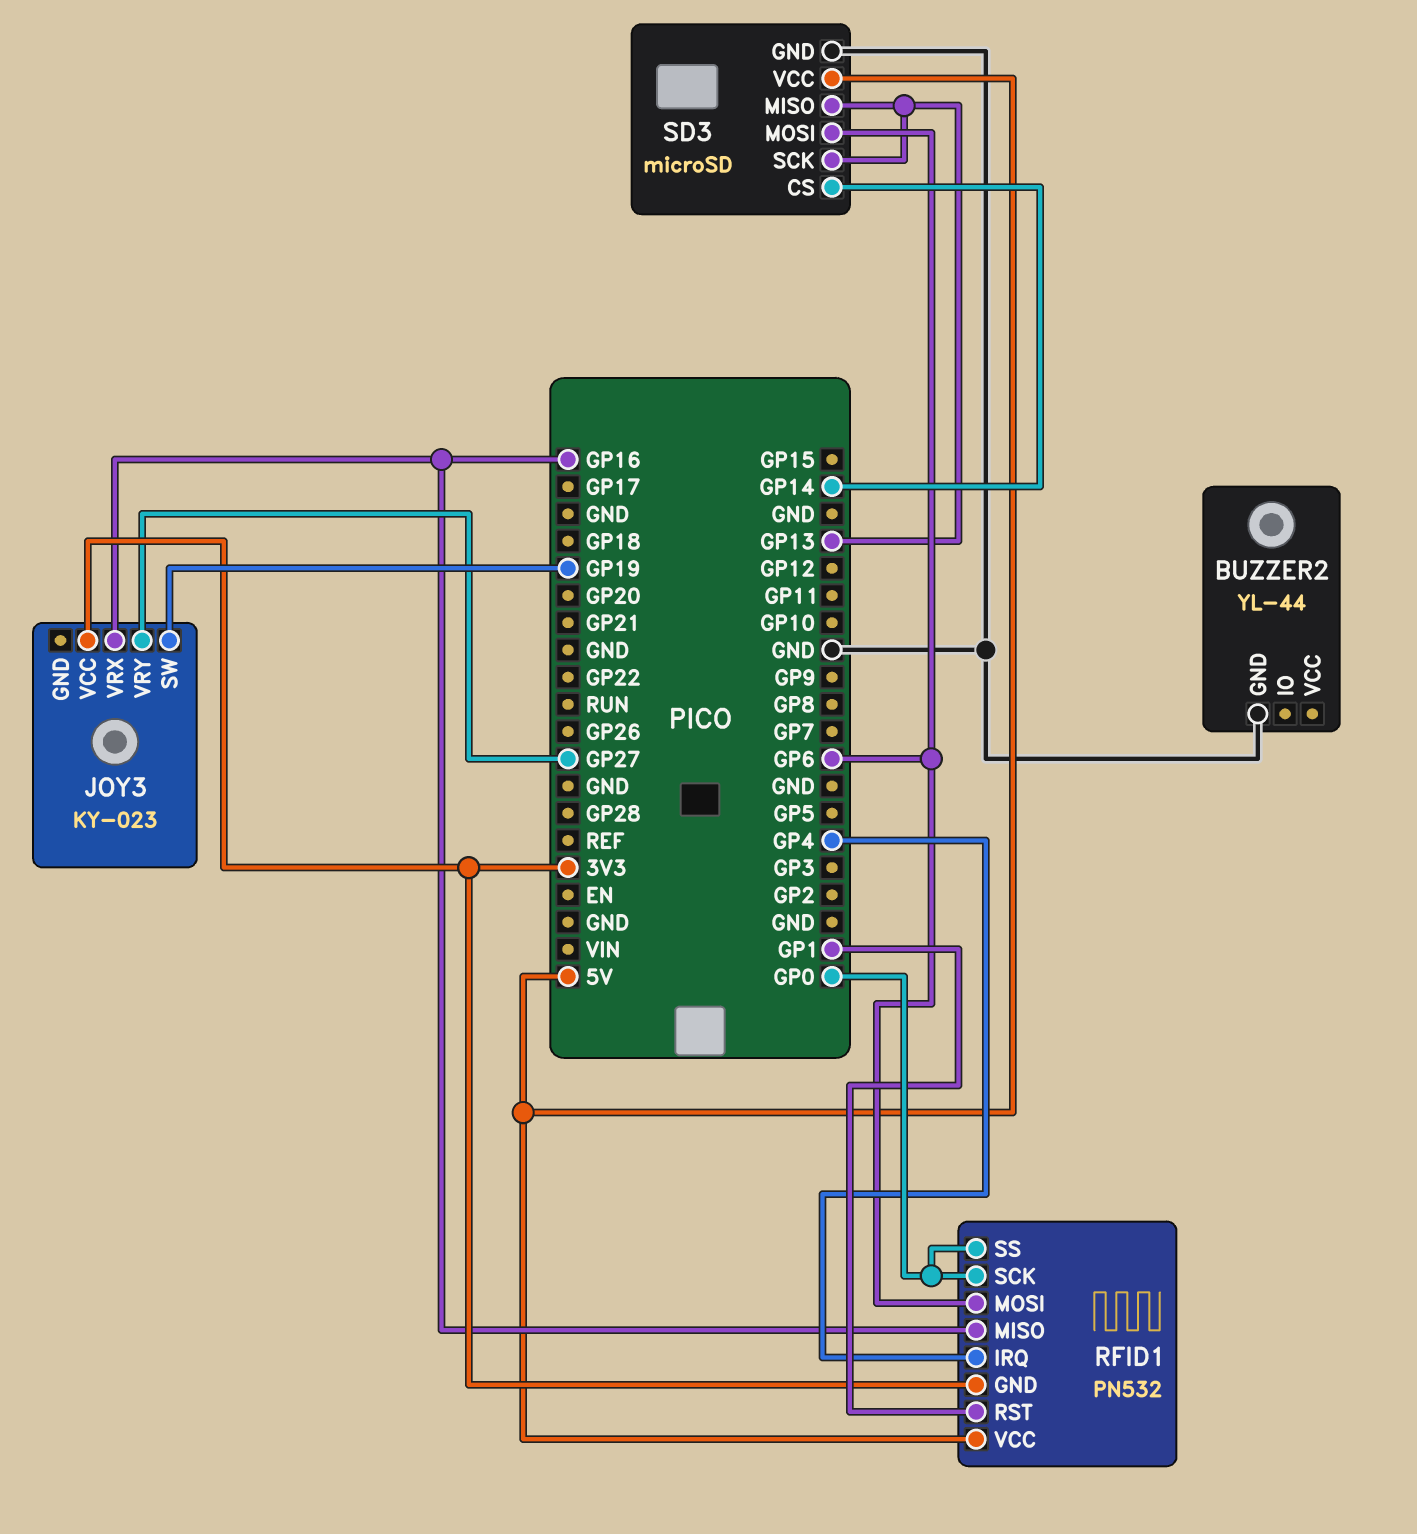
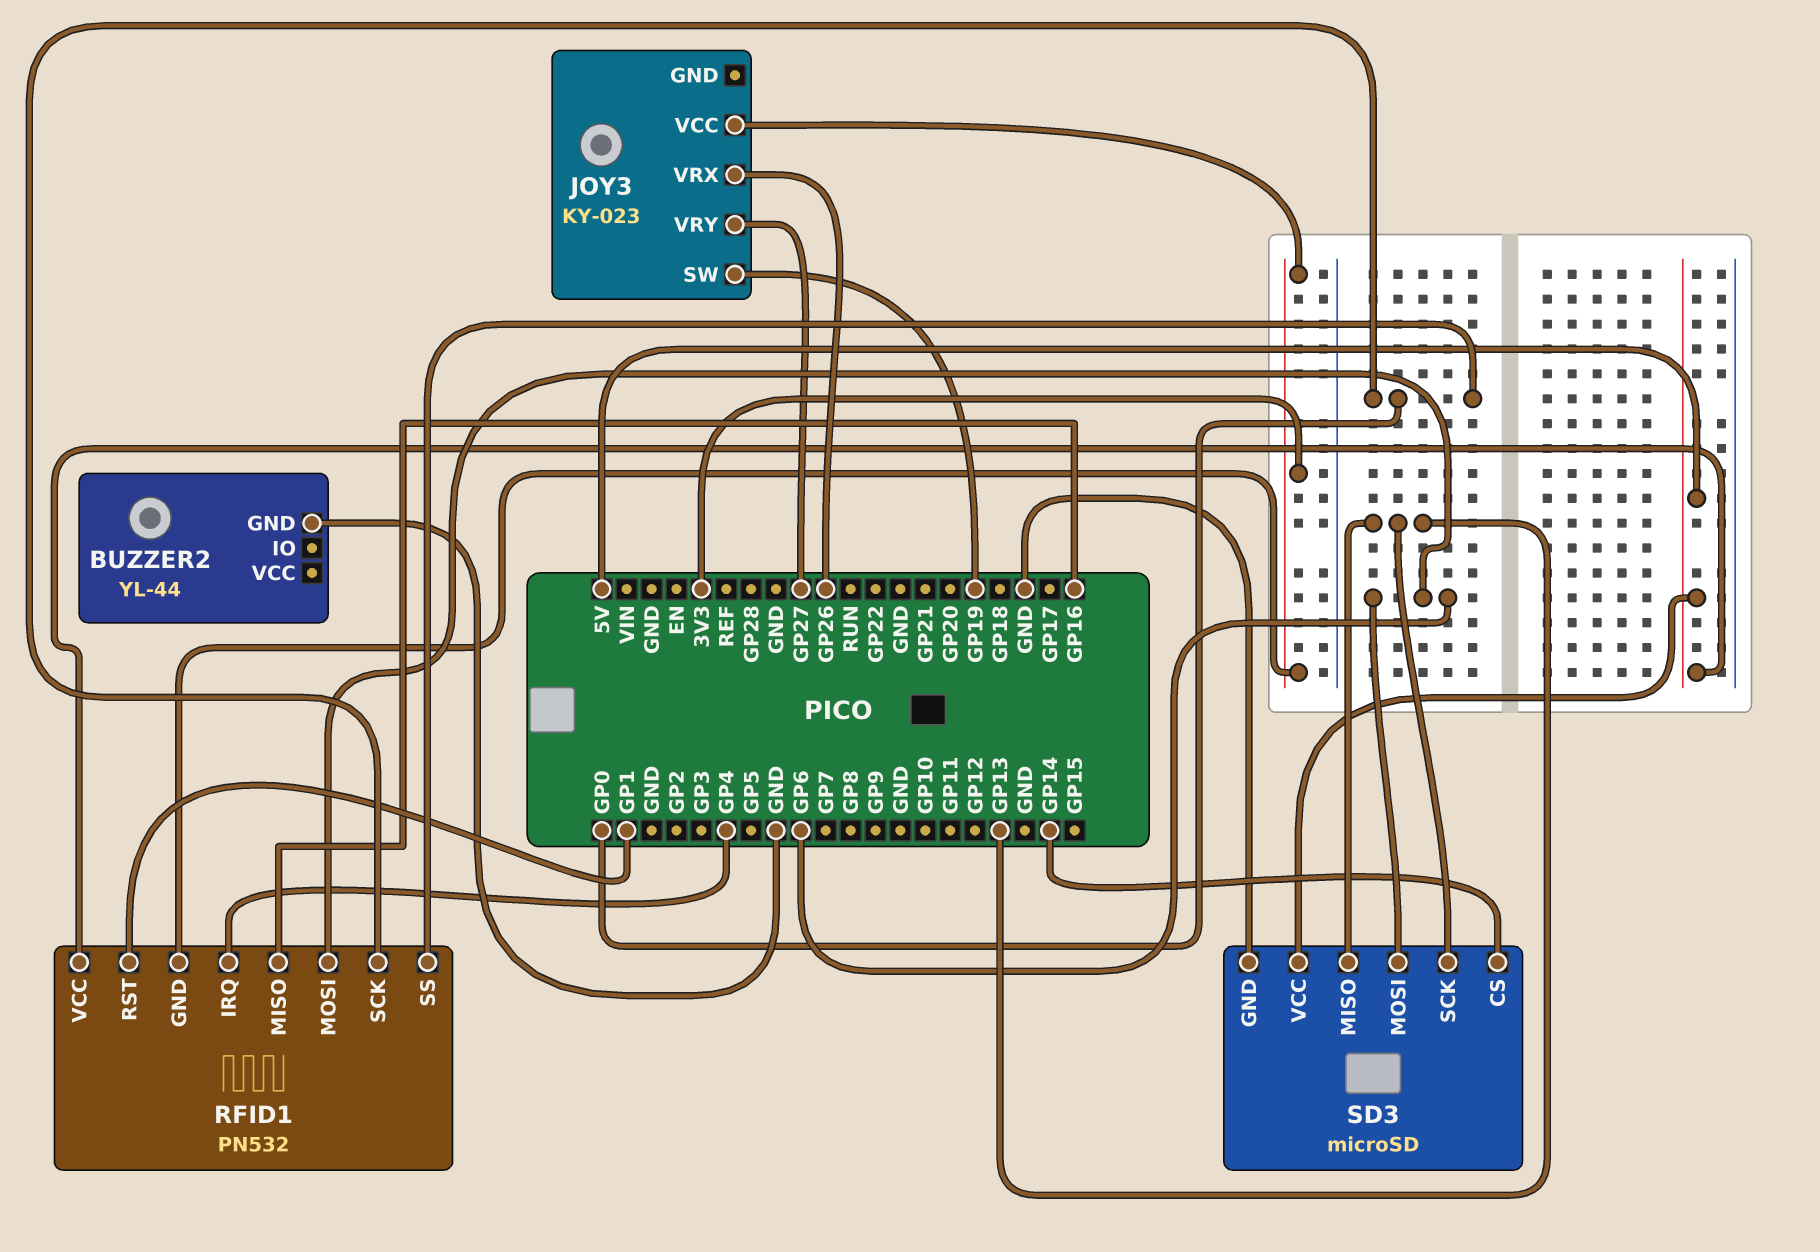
JOY3 pin VRX: GP16 -> GP26

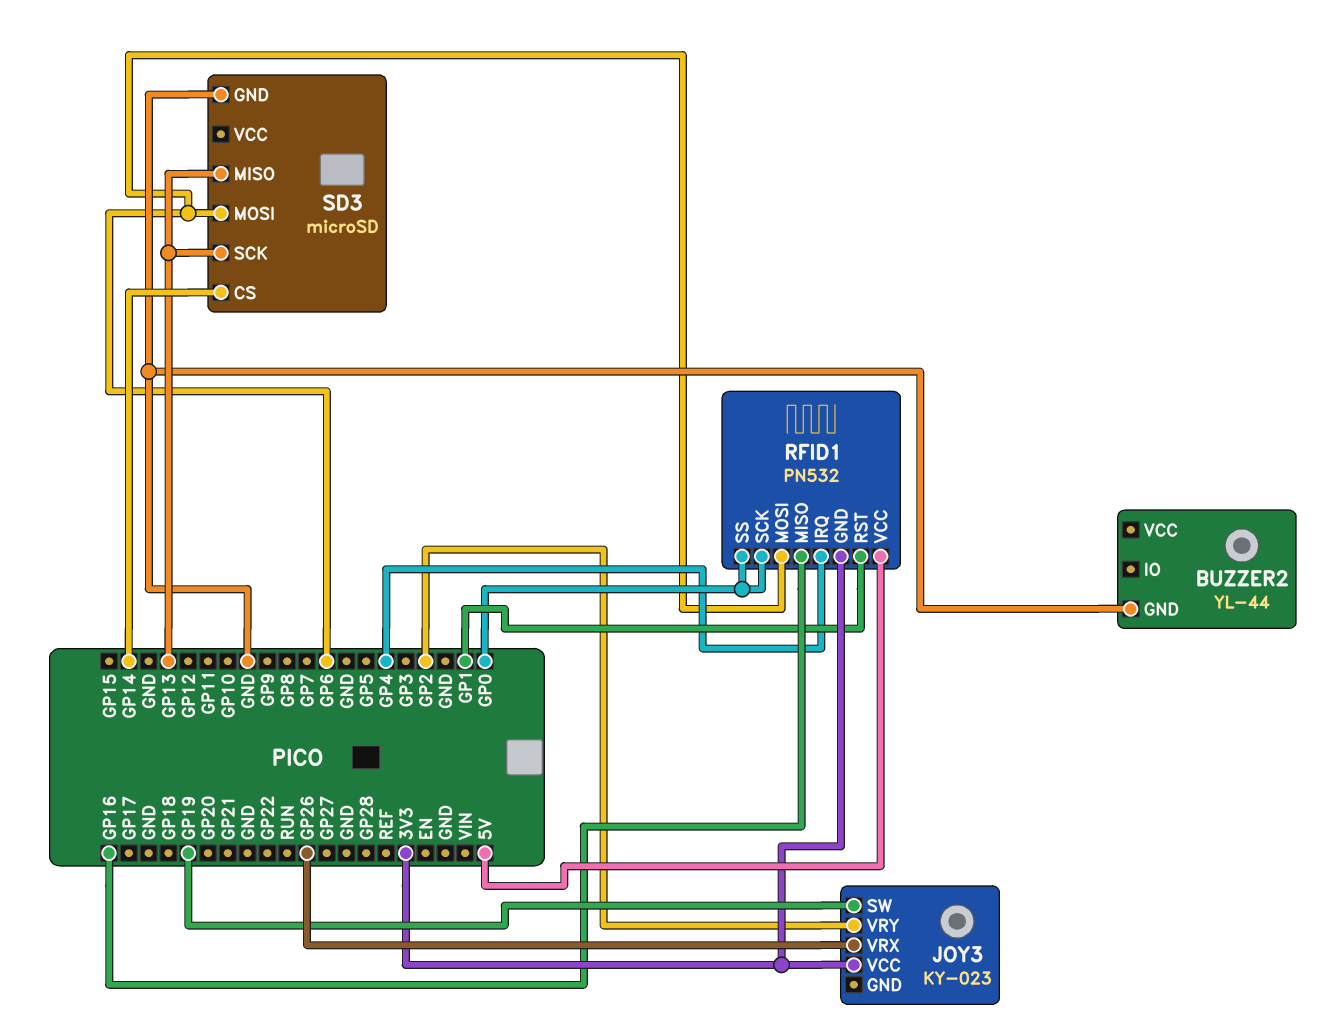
JOY3 pin VRY: GP27 -> GP2
SD3 pin VCC: 5V -> none

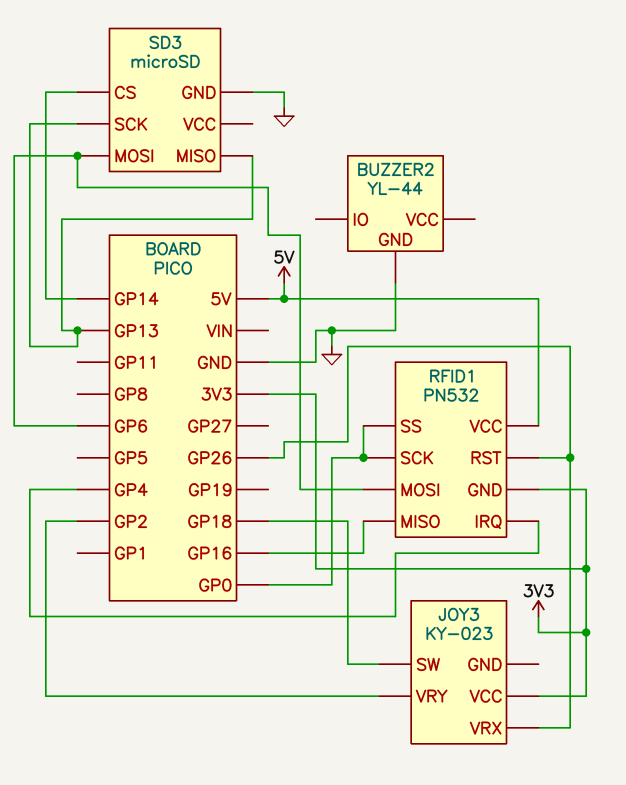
JOY3 pin SW: GP19 -> GP18
RFID1 pin RST: GP1 -> GP26

